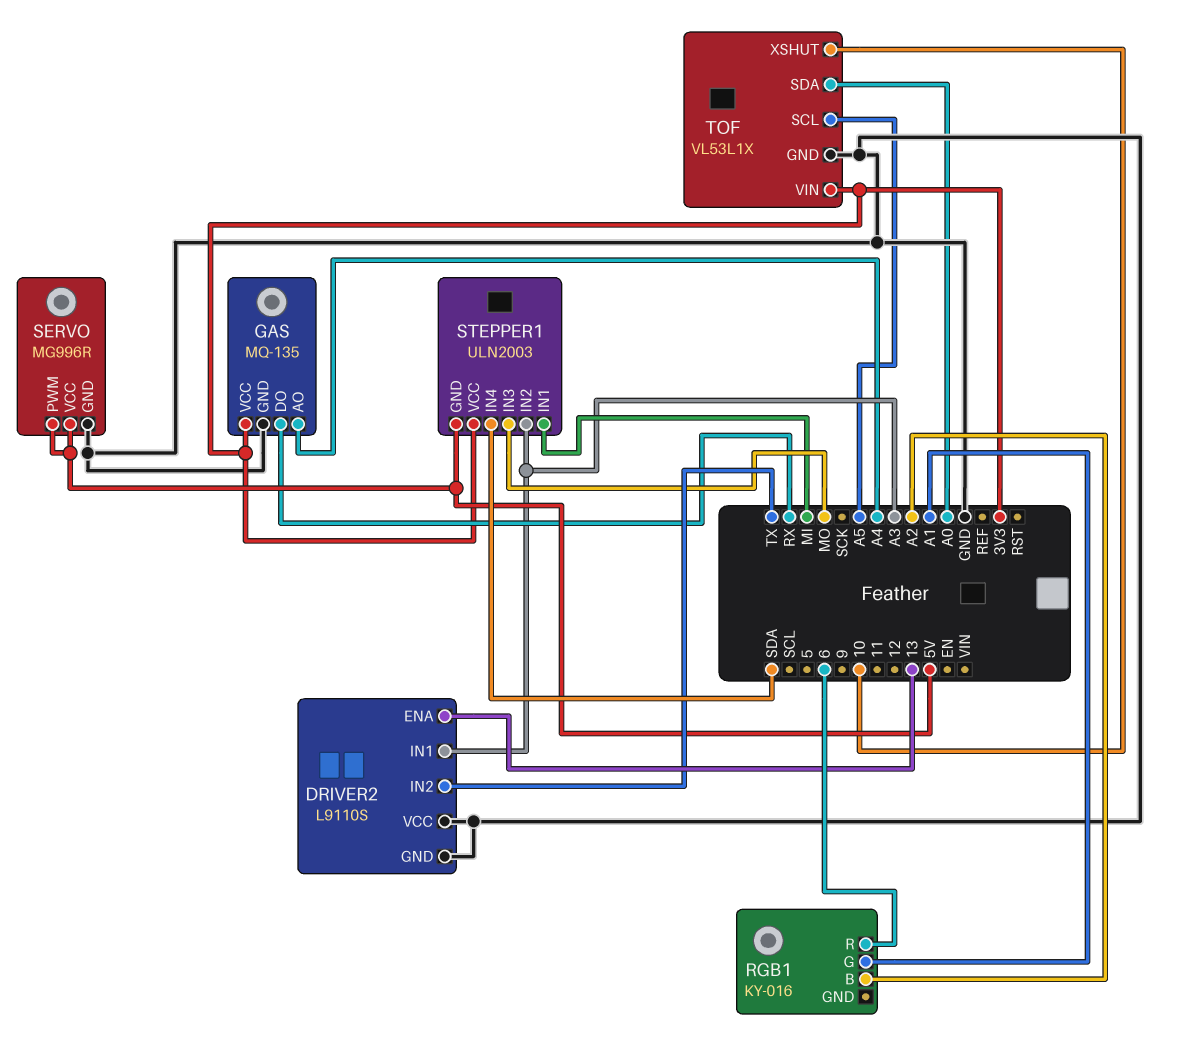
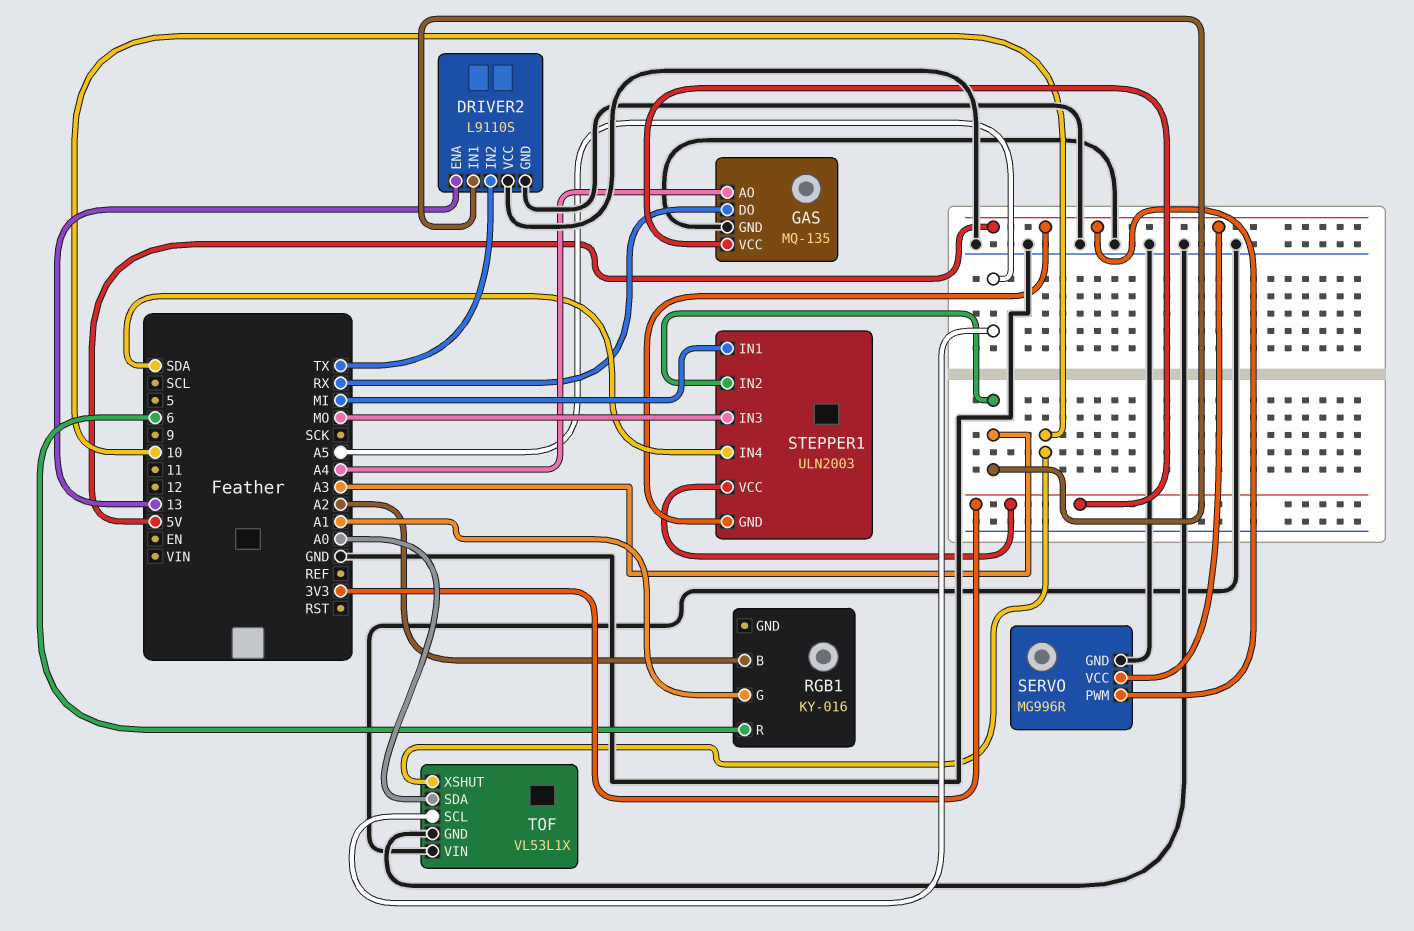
TOF pin VIN: 3V3 -> GND

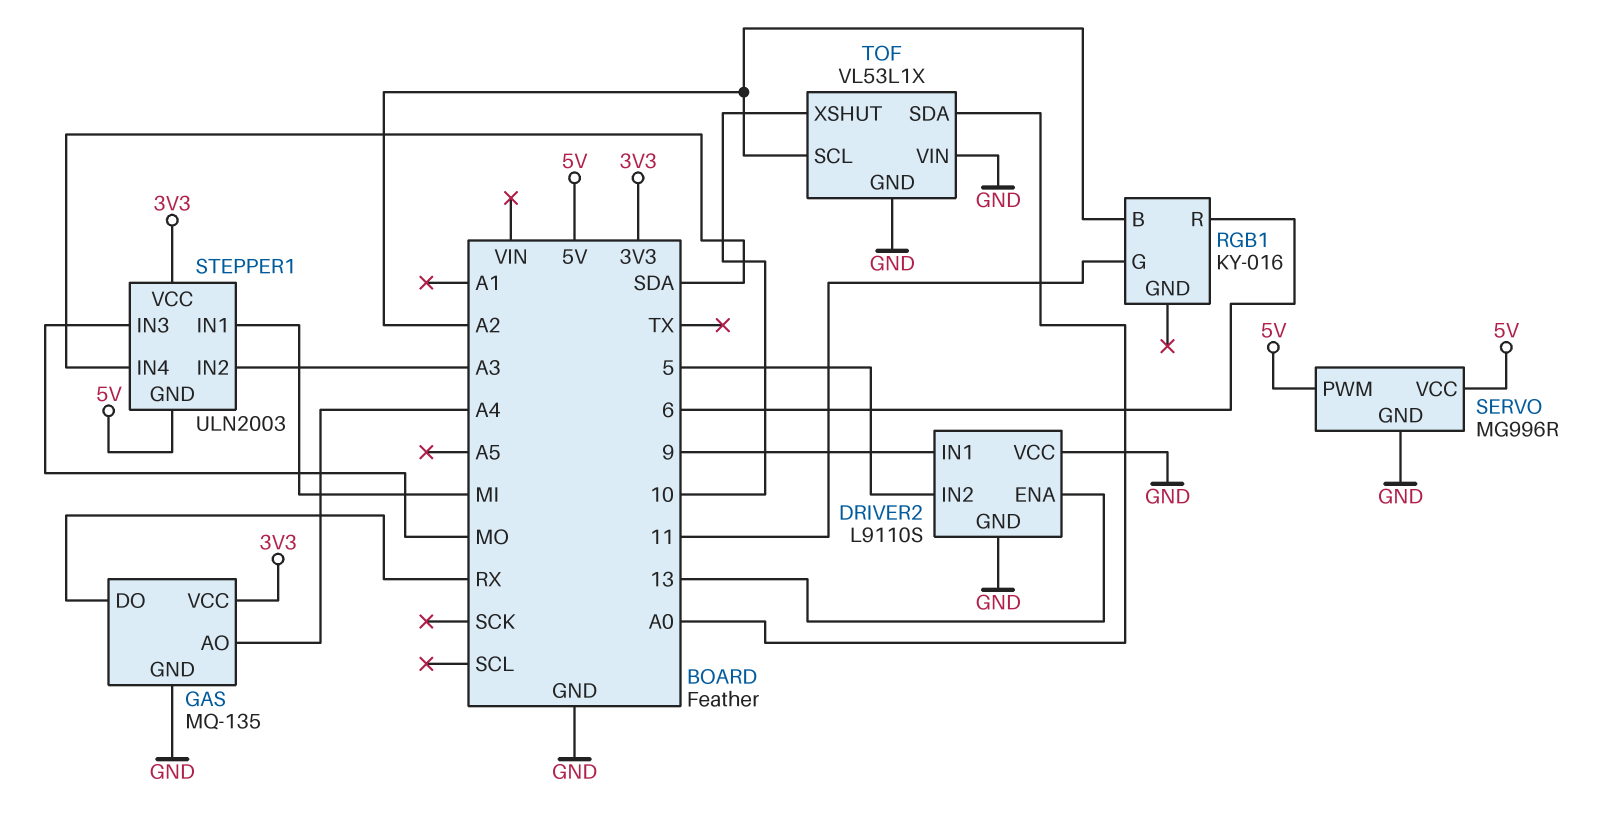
DRIVER2 pin IN1: A3 -> 9
DRIVER2 pin IN2: TX -> 5
RGB1 pin G: A1 -> 11
TOF pin SCL: A5 -> A2

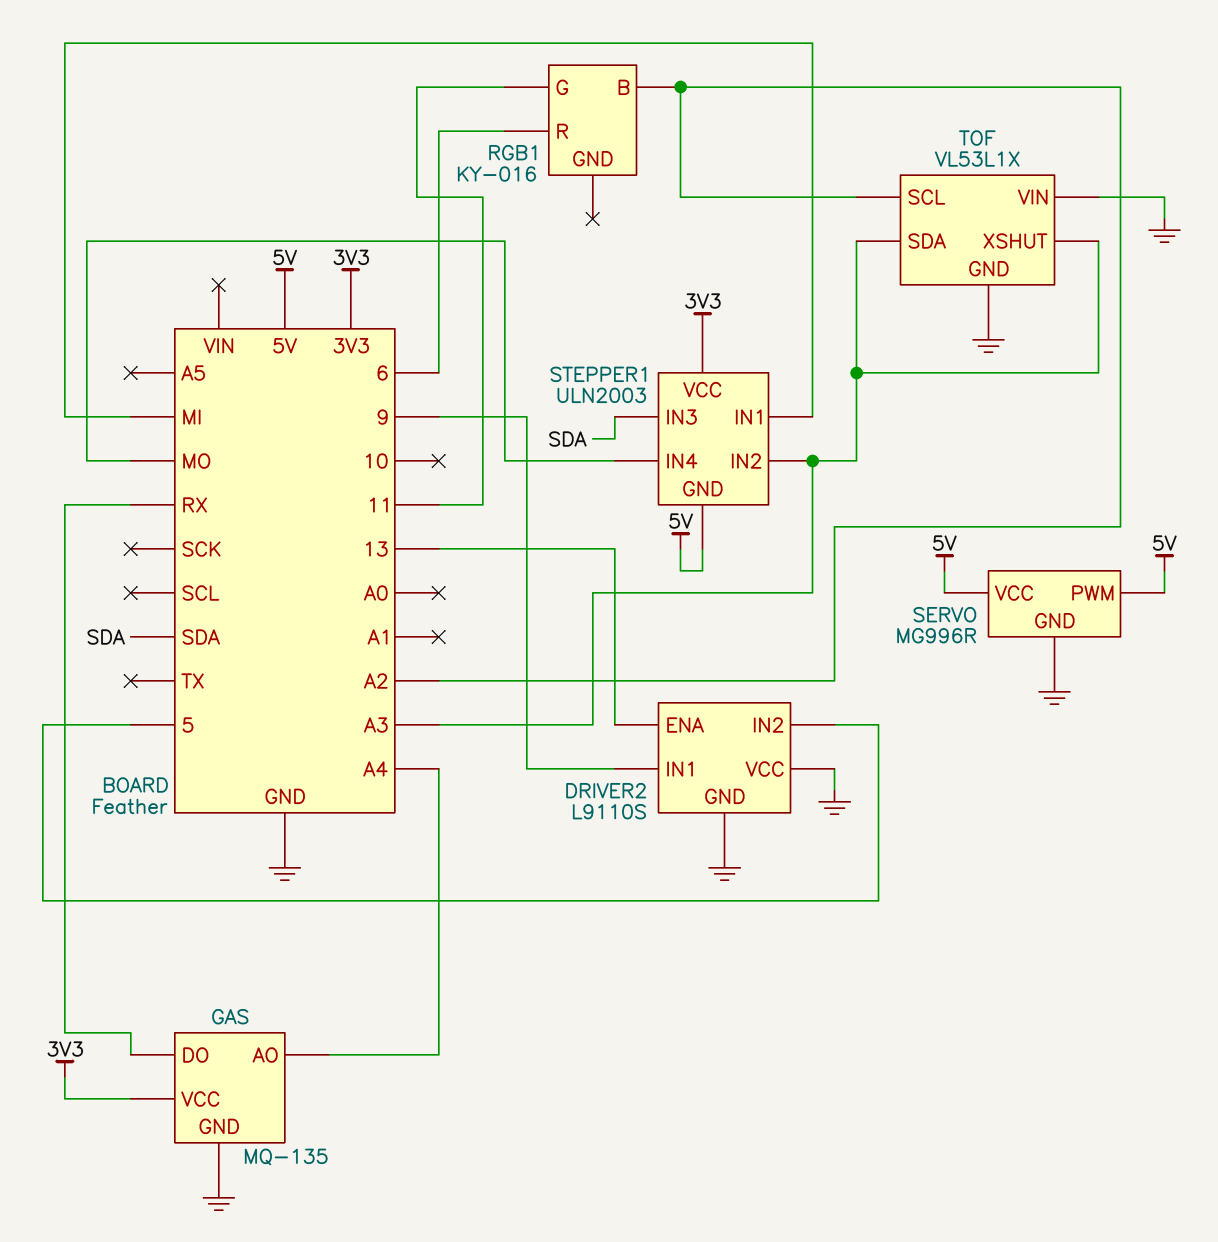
STEPPER1 pin IN3: MO -> SDA
STEPPER1 pin IN4: SDA -> MO
TOF pin SDA: A0 -> A3
TOF pin XSHUT: 10 -> A3

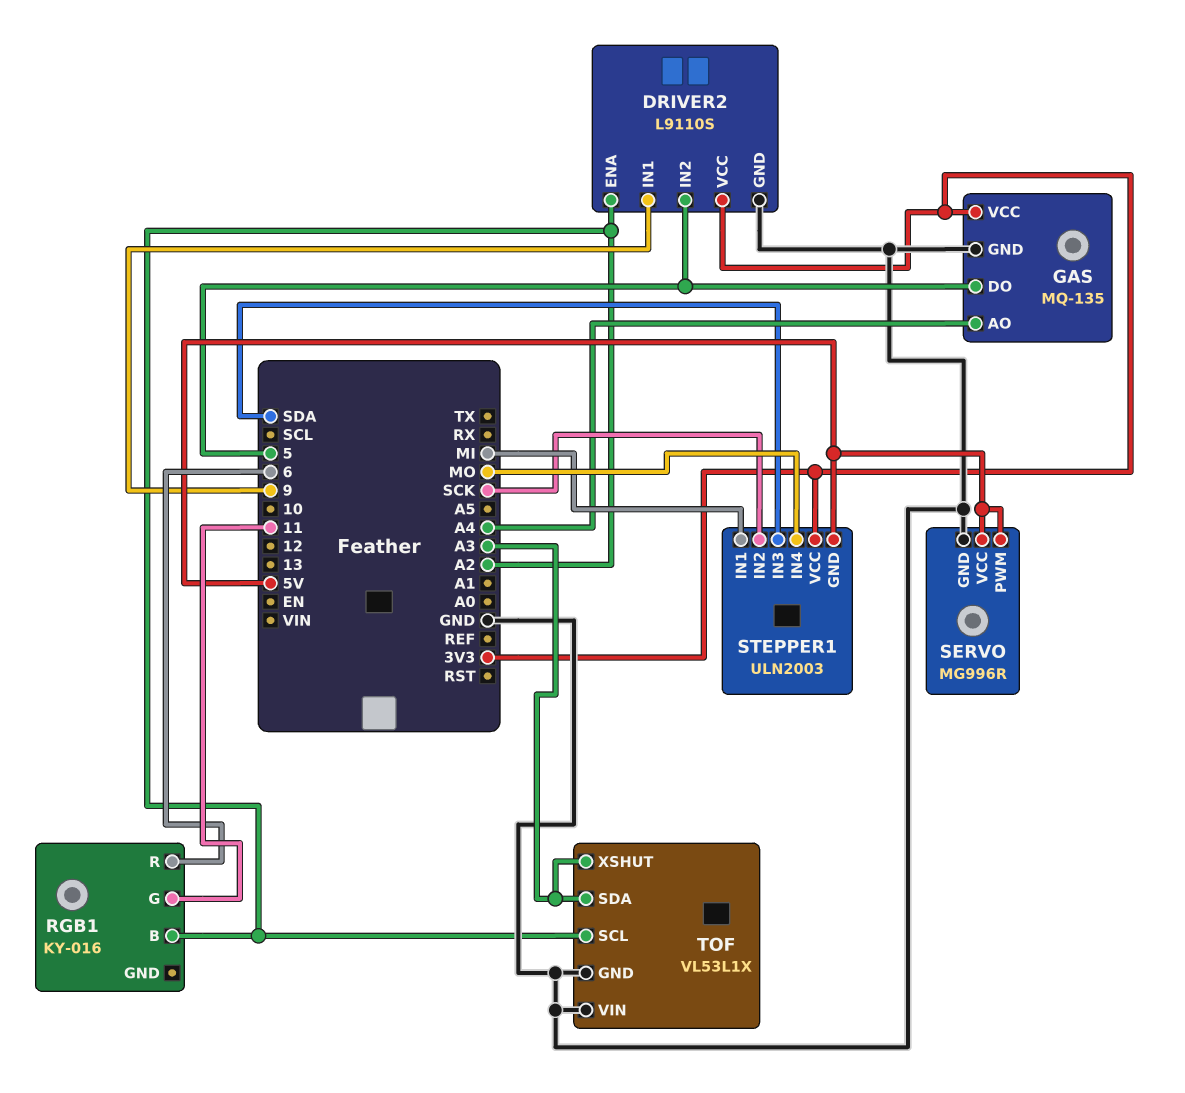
DRIVER2 pin ENA: 13 -> A2
DRIVER2 pin VCC: GND -> 3V3
GAS pin DO: RX -> 5
STEPPER1 pin IN2: A3 -> SCK

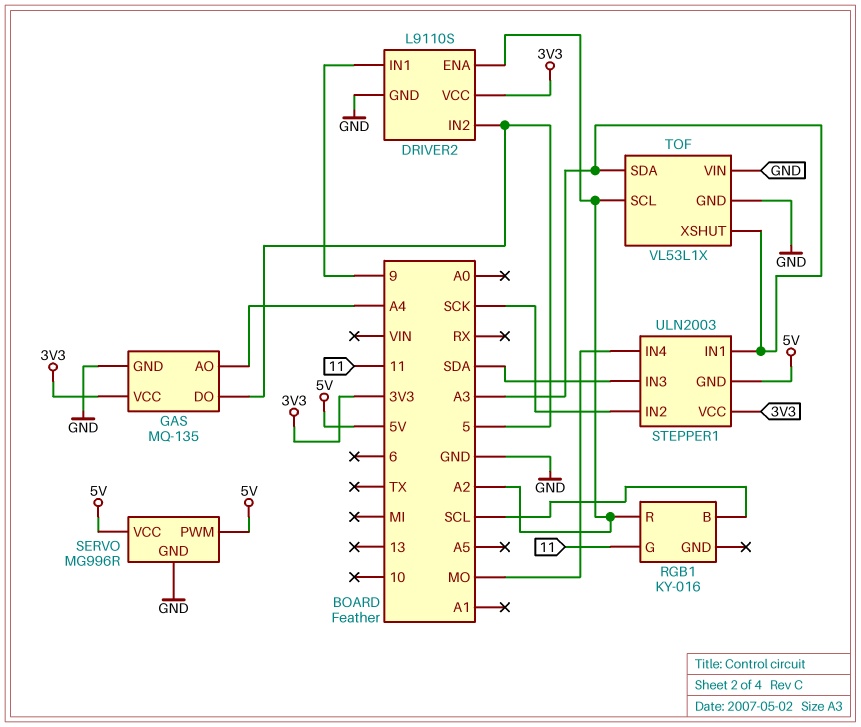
RGB1 pin B: A2 -> SCL
RGB1 pin R: 6 -> A2
STEPPER1 pin IN1: MI -> A3

